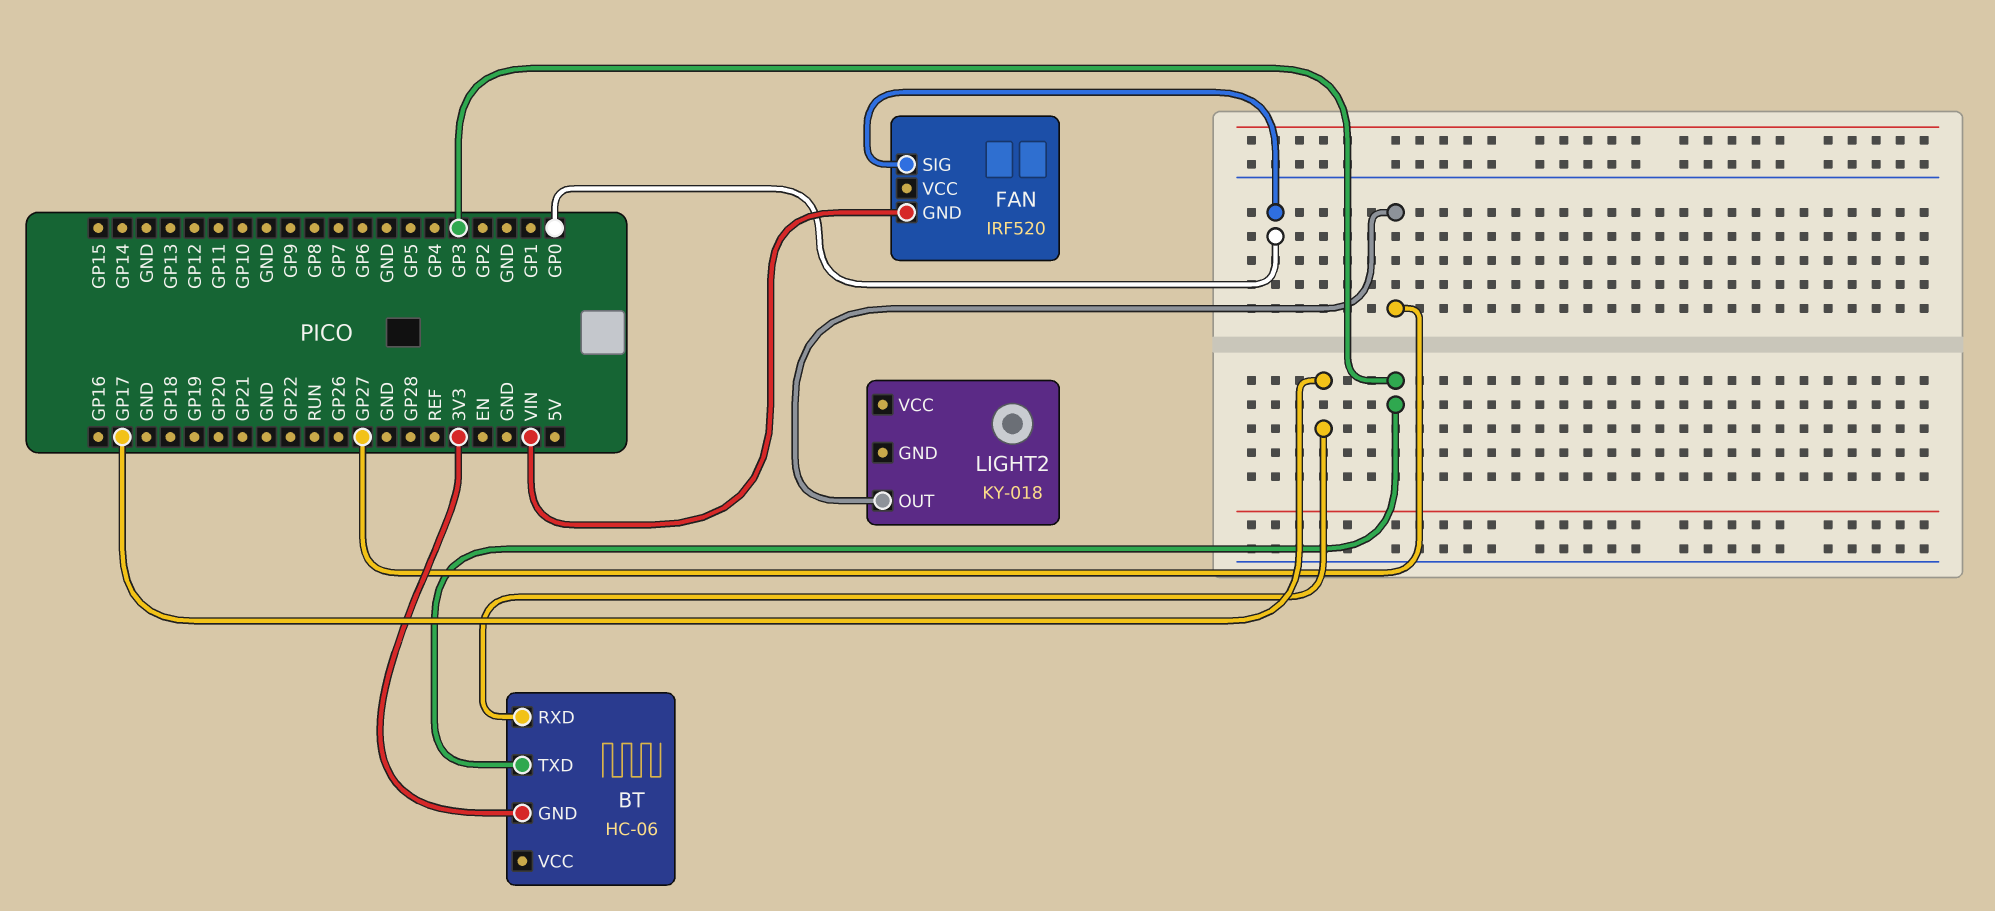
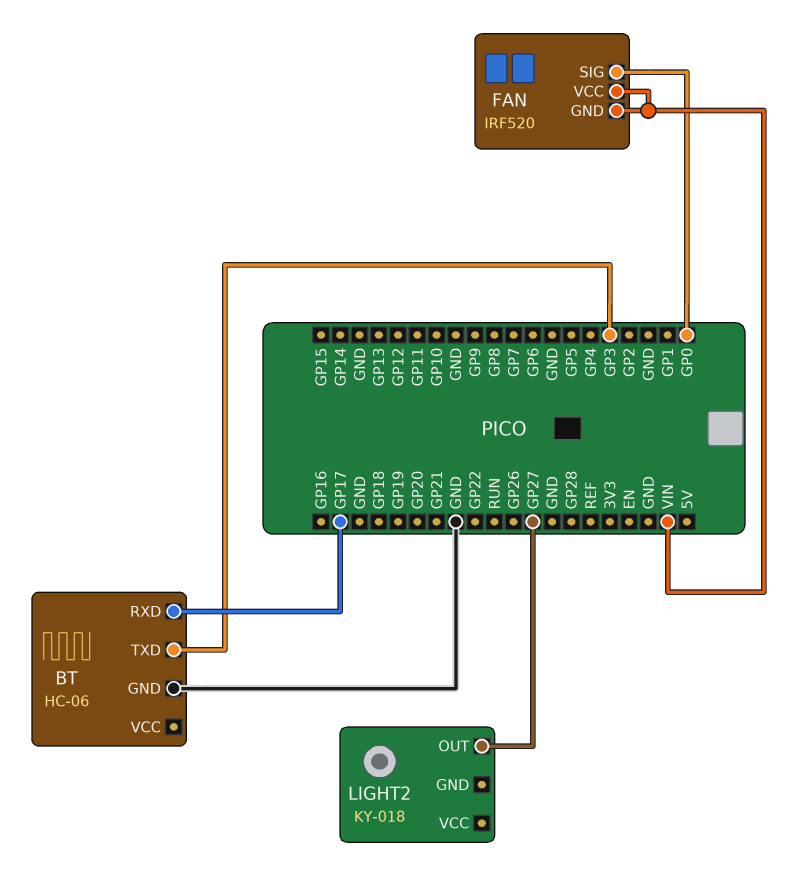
BT pin GND: 3V3 -> GND
FAN pin VCC: none -> VIN

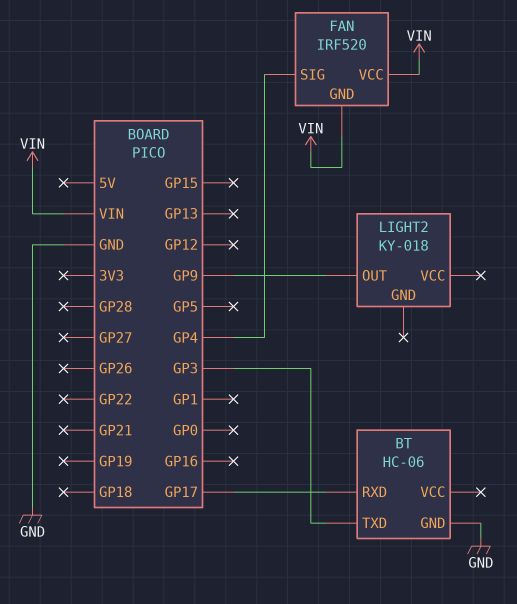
FAN pin SIG: GP0 -> GP4
LIGHT2 pin OUT: GP27 -> GP9

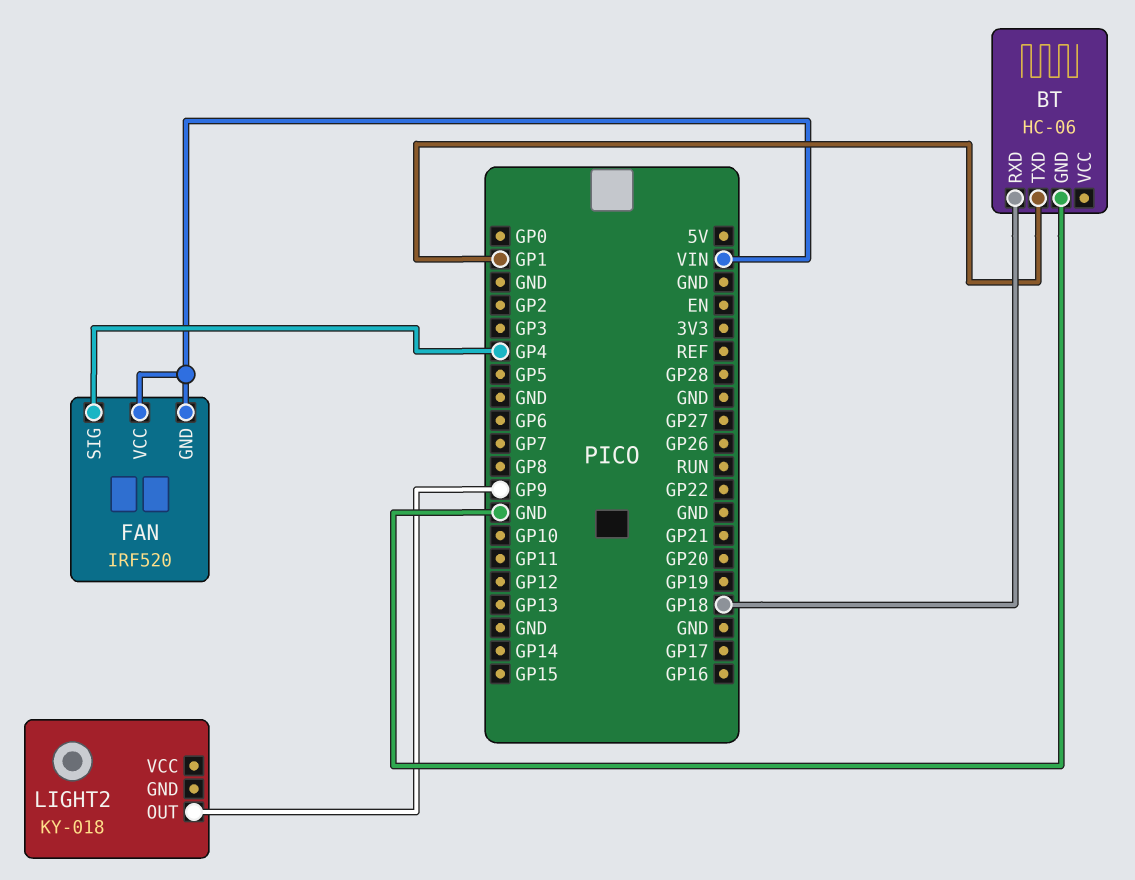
BT pin RXD: GP17 -> GP18
BT pin TXD: GP3 -> GP1

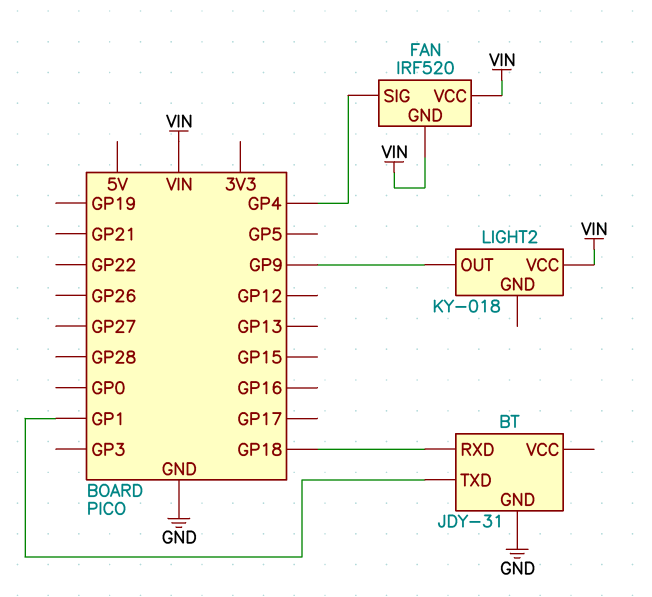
BT: HC-06 -> JDY-31
LIGHT2 pin VCC: none -> VIN

